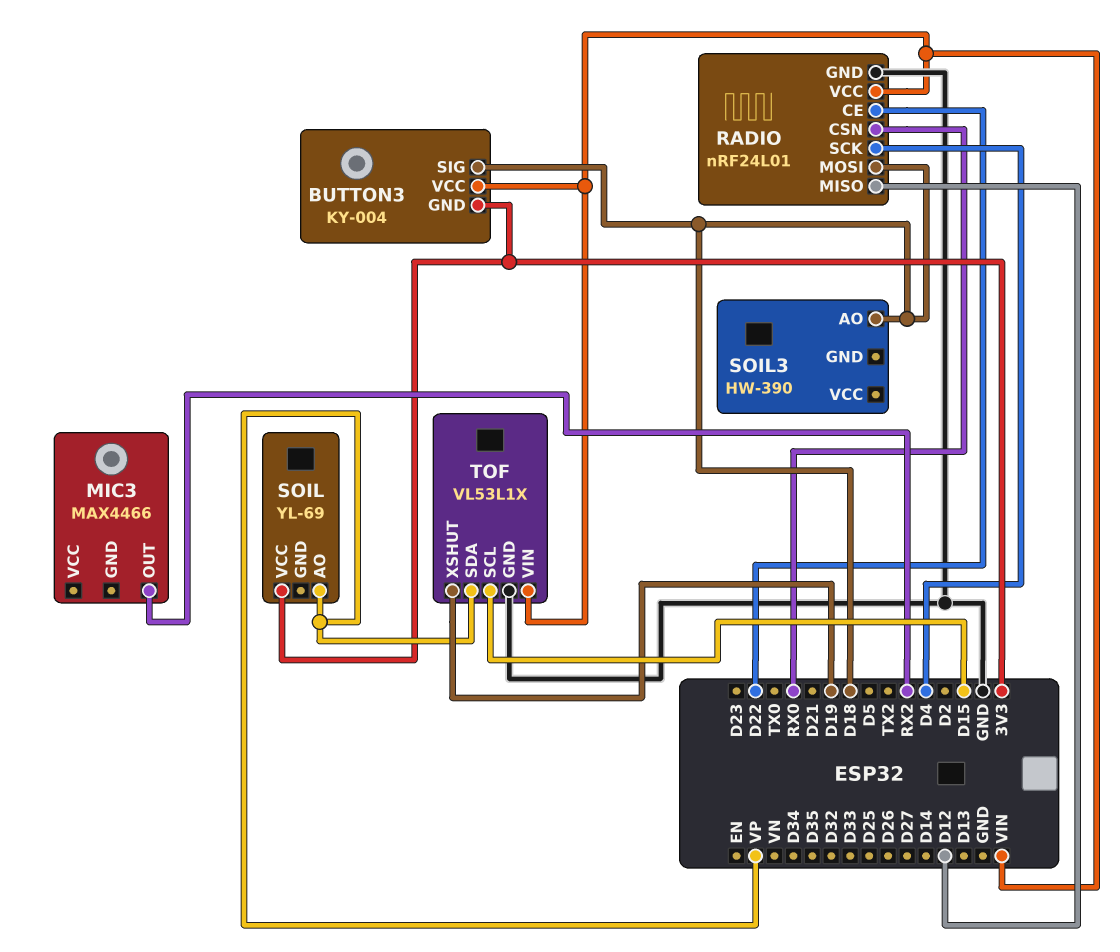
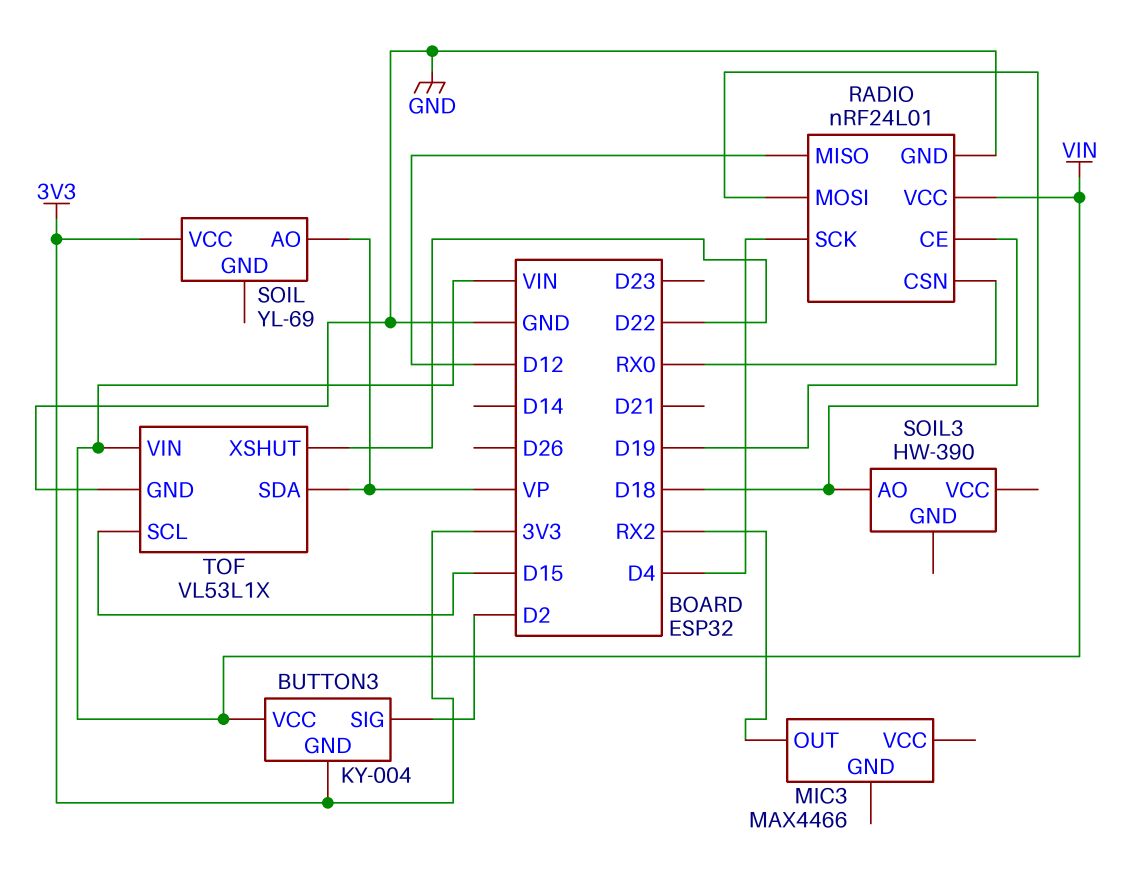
BUTTON3 pin SIG: D18 -> D2
RADIO pin CE: D22 -> D19
TOF pin XSHUT: D19 -> D22

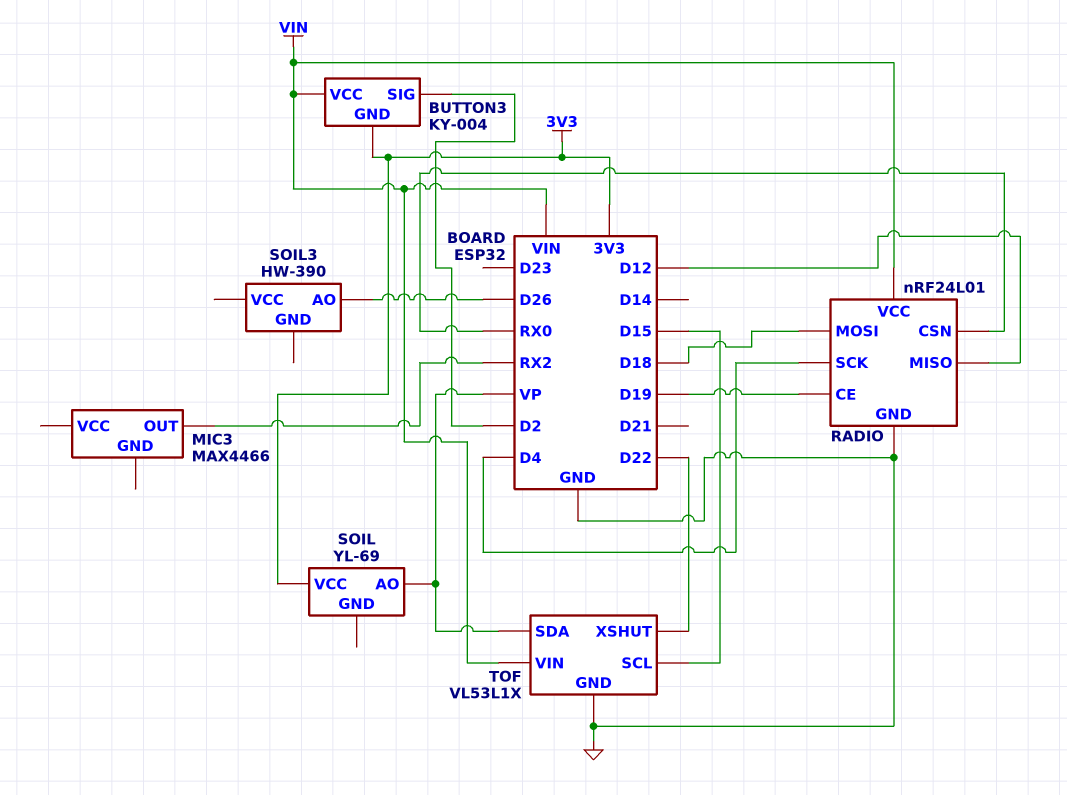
SOIL3 pin AO: D18 -> D26

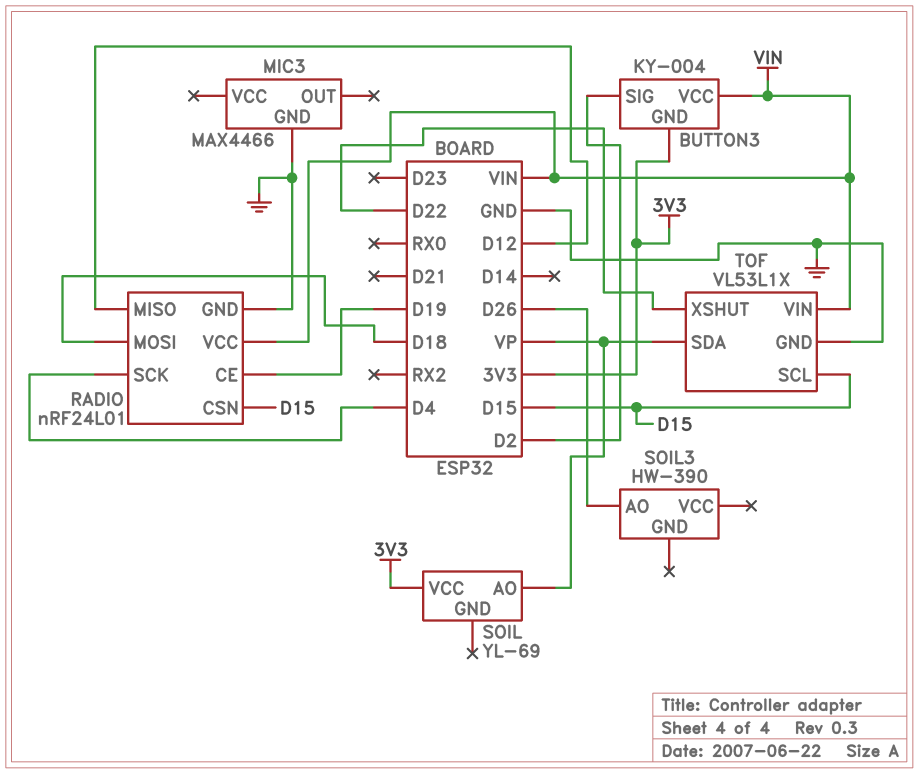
MIC3 pin GND: none -> GND
MIC3 pin OUT: RX2 -> none
RADIO pin CSN: RX0 -> D15

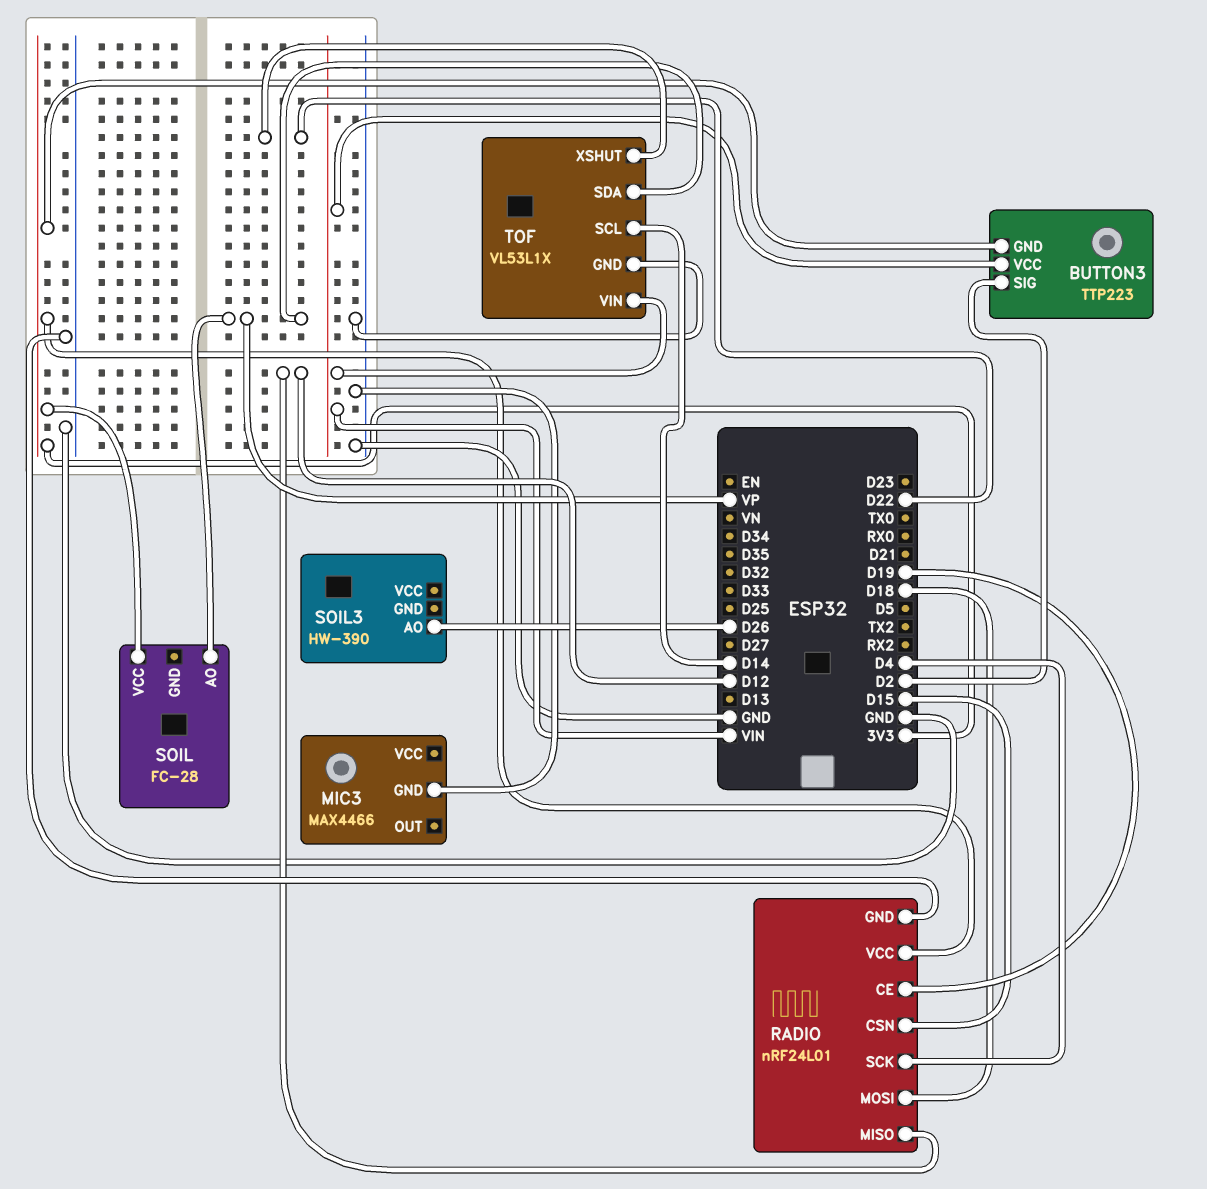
BUTTON3: KY-004 -> TTP223
RADIO pin VCC: VIN -> 3V3
SOIL: YL-69 -> FC-28
TOF pin SCL: D15 -> D14

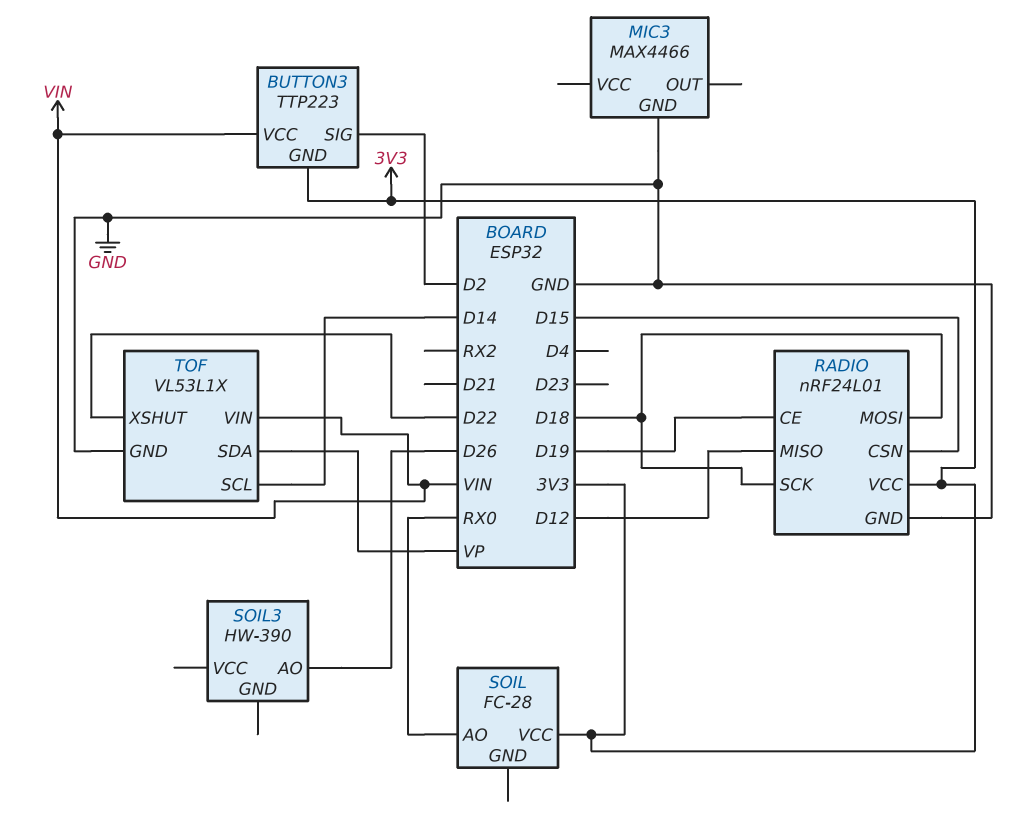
RADIO pin SCK: D4 -> D18
SOIL pin AO: VP -> RX0

